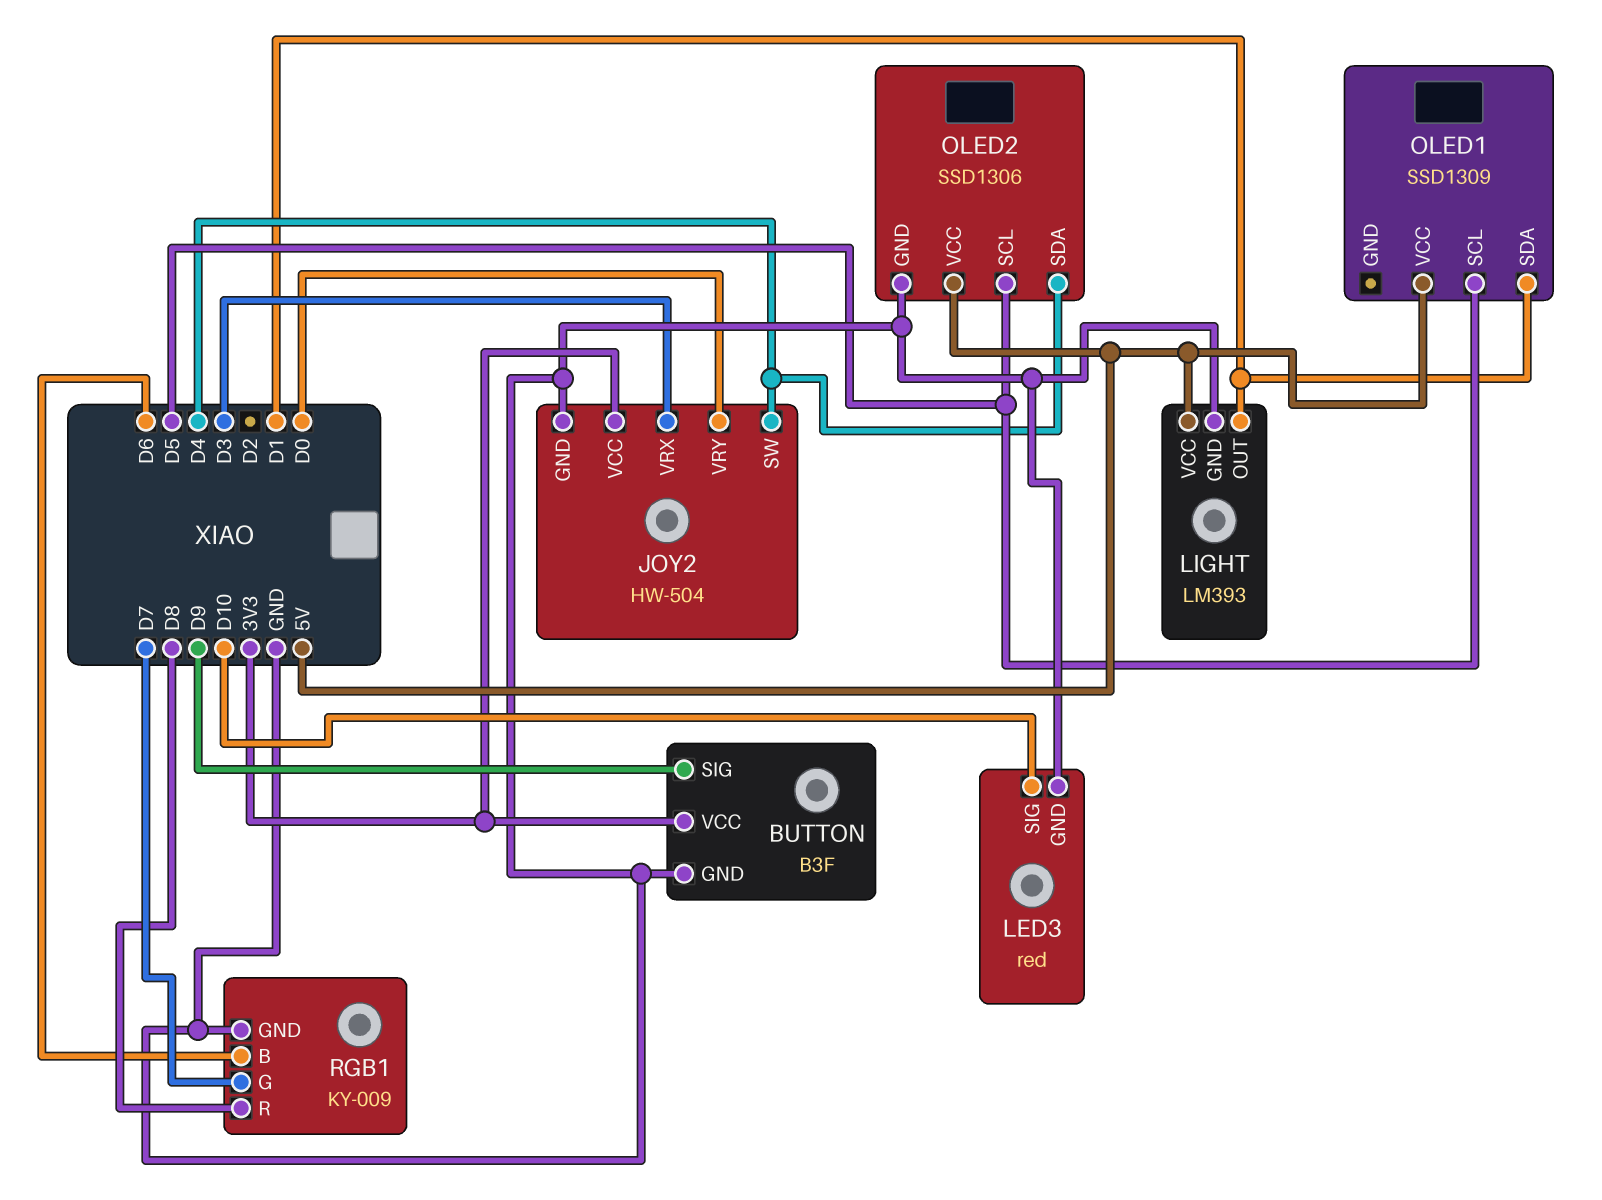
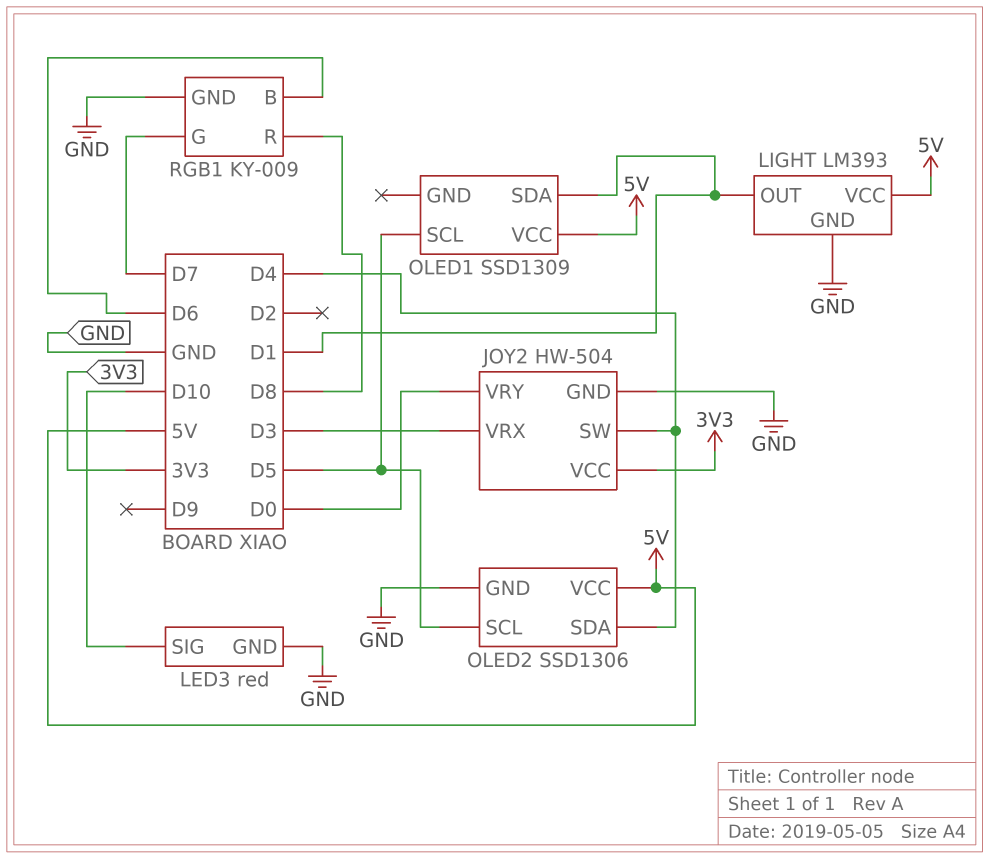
BUTTON: B3F -> none
BUTTON pin GND: GND -> none
BUTTON pin SIG: D9 -> none
BUTTON pin VCC: 3V3 -> none

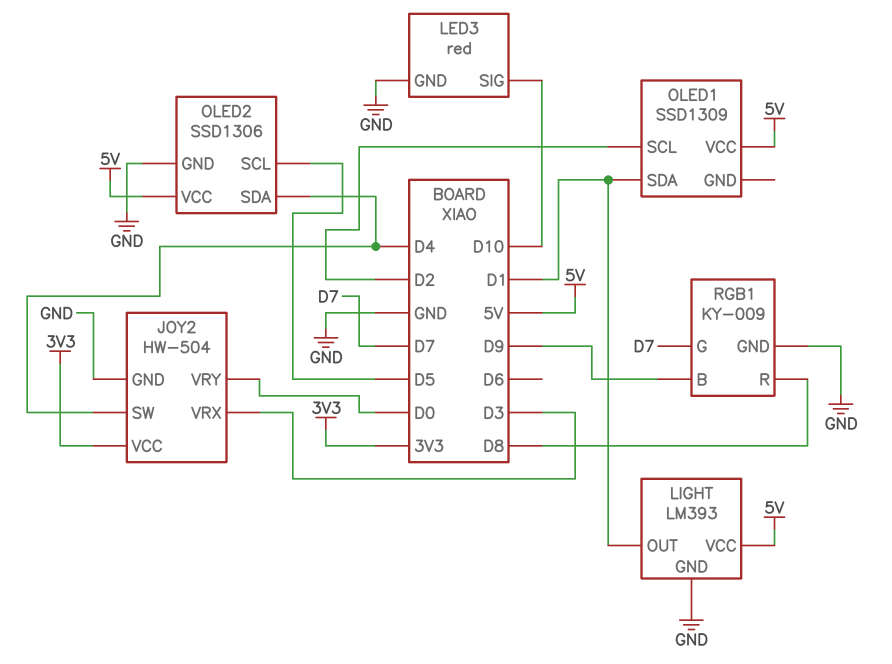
OLED1 pin SCL: D5 -> D2
RGB1 pin B: D6 -> D9

